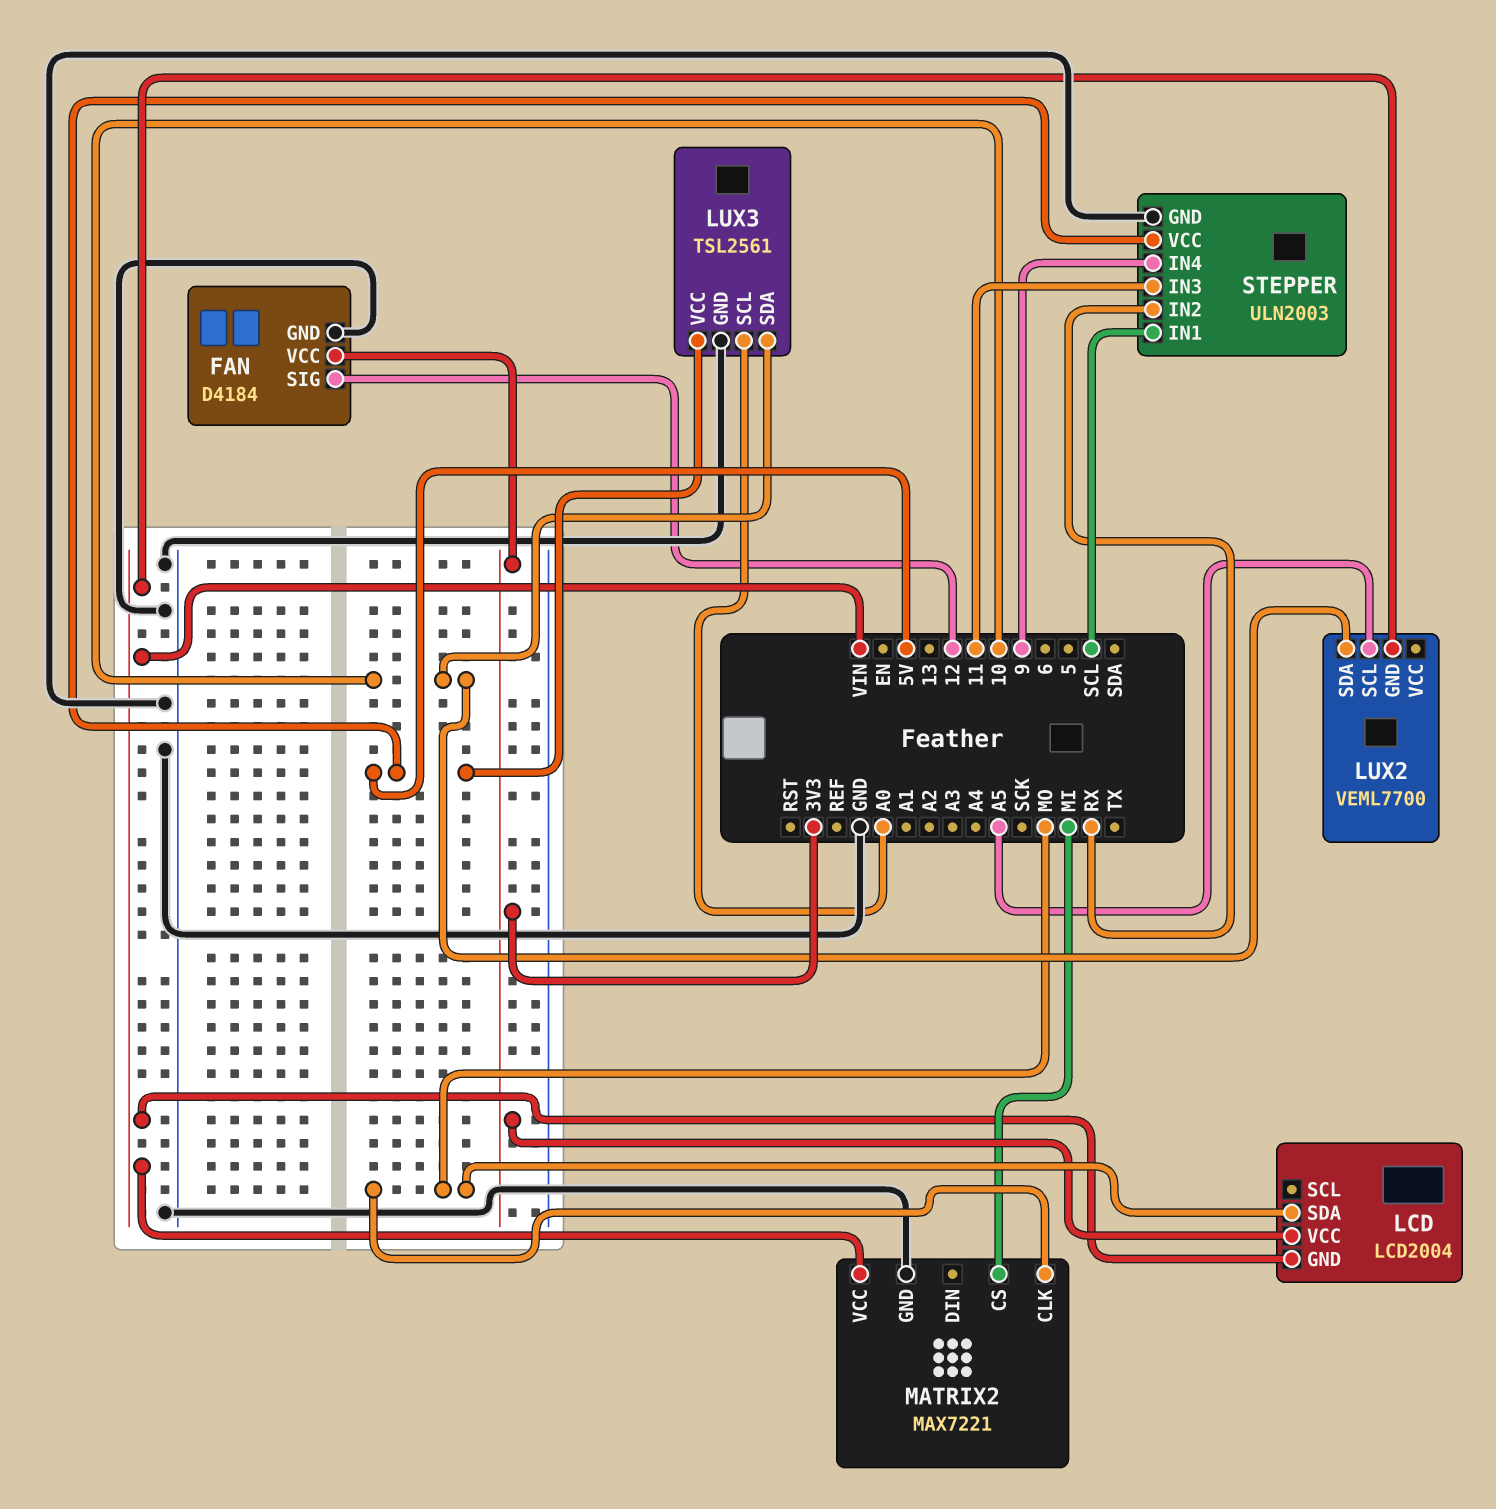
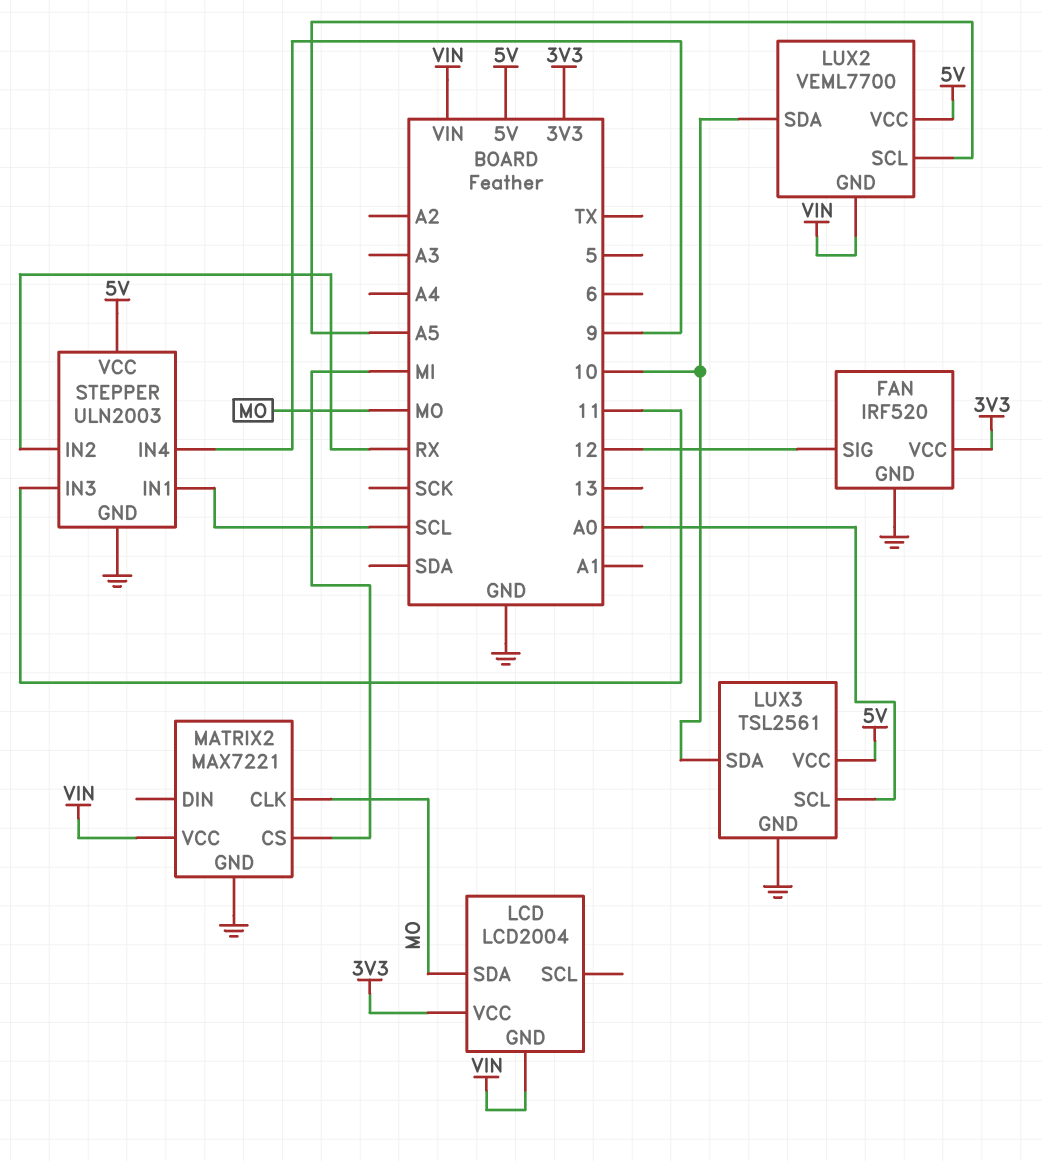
FAN: D4184 -> IRF520
LUX2 pin VCC: none -> 5V

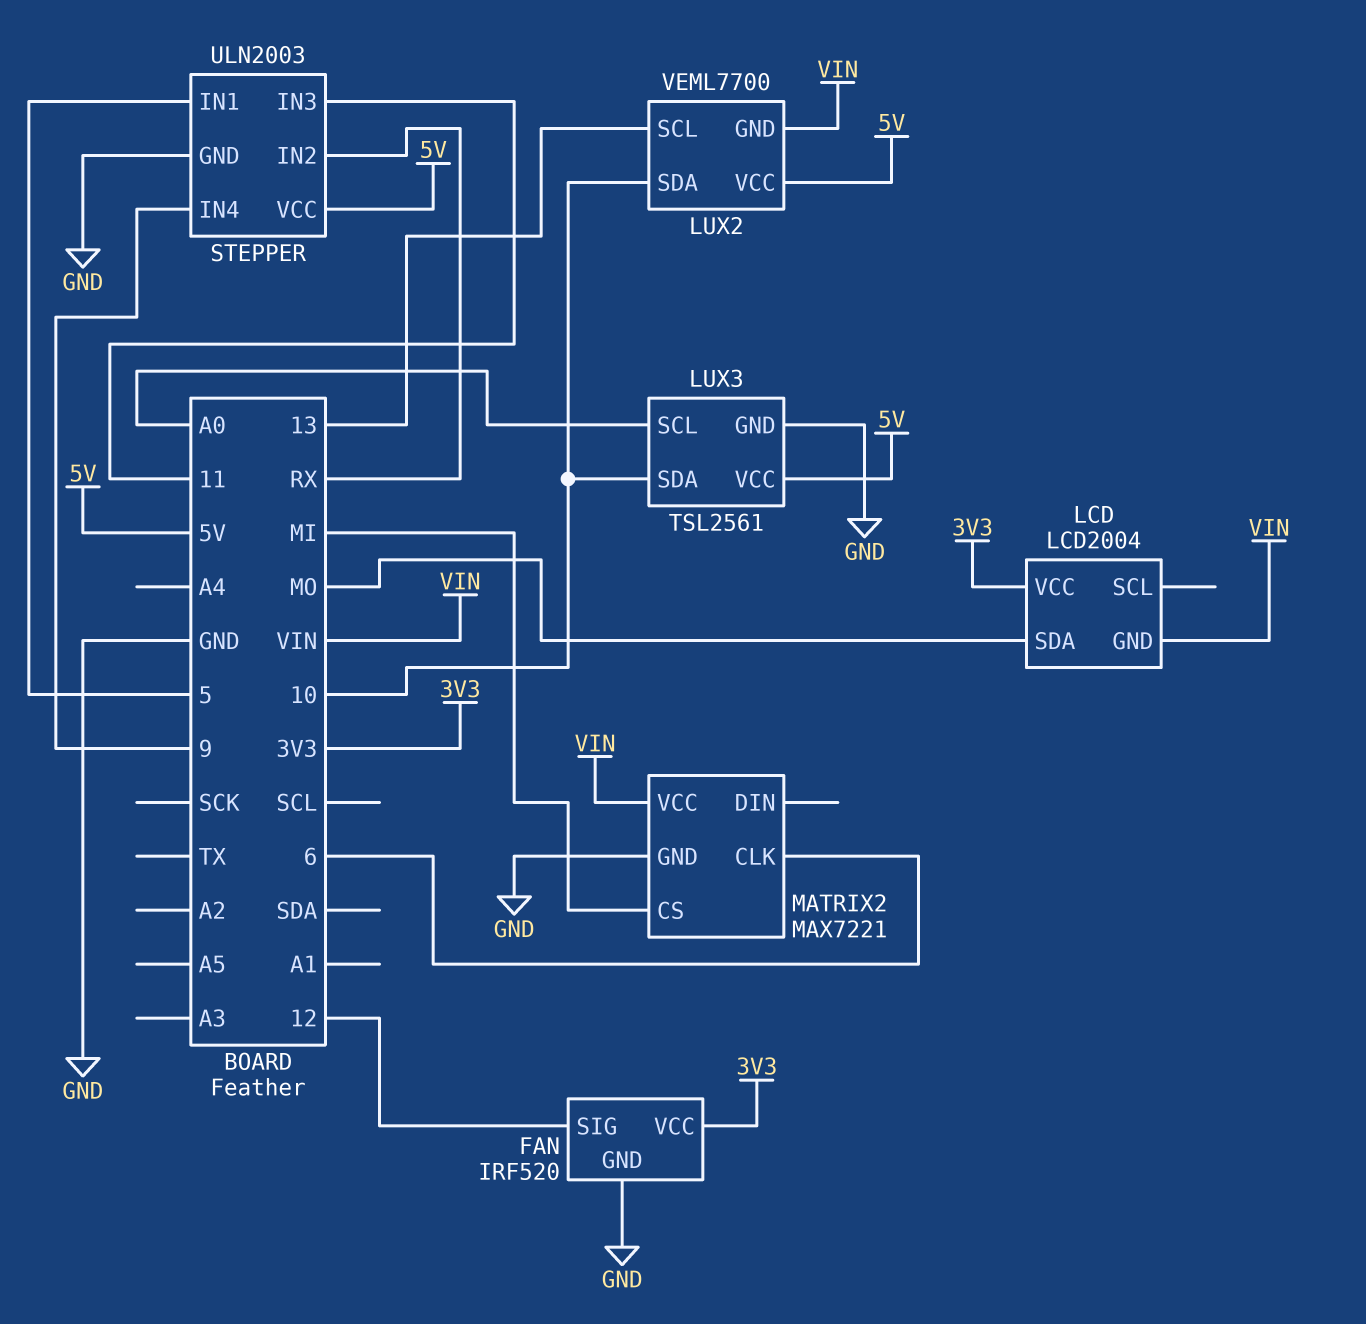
LUX2 pin SCL: A5 -> 13
MATRIX2 pin CLK: MO -> 6
STEPPER pin IN1: SCL -> 5

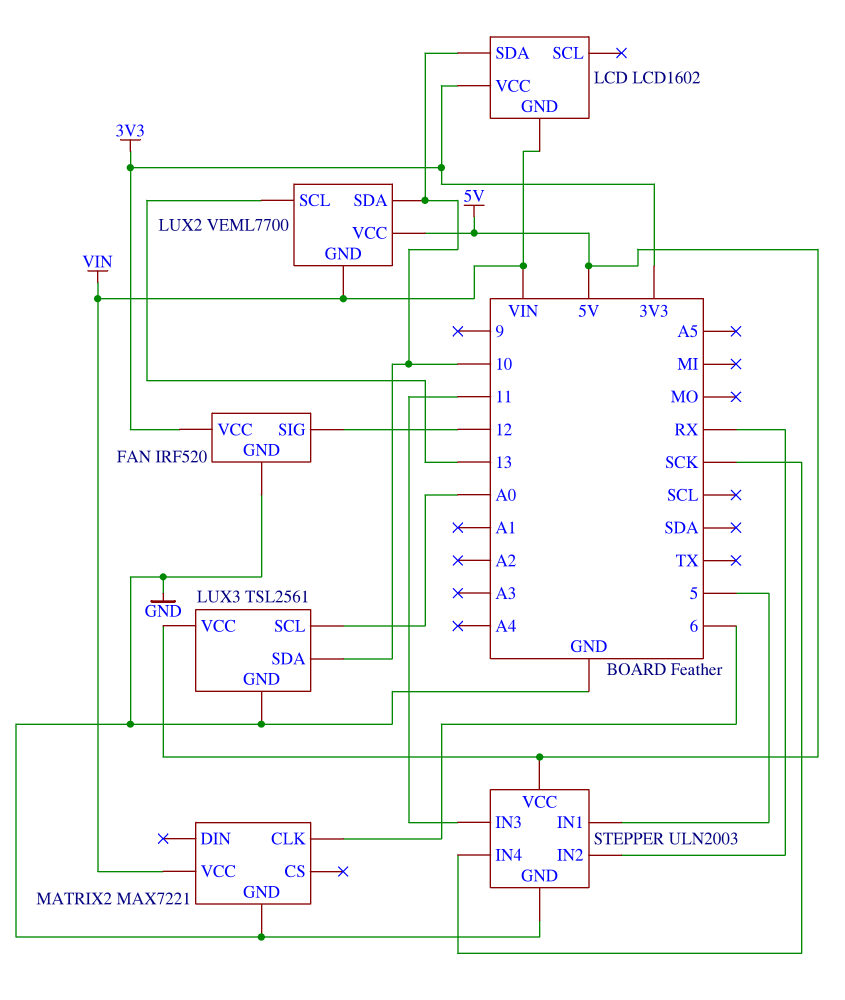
LCD: LCD2004 -> LCD1602
LCD pin SDA: MO -> 10
MATRIX2 pin CS: MI -> none
STEPPER pin IN4: 9 -> SCK

